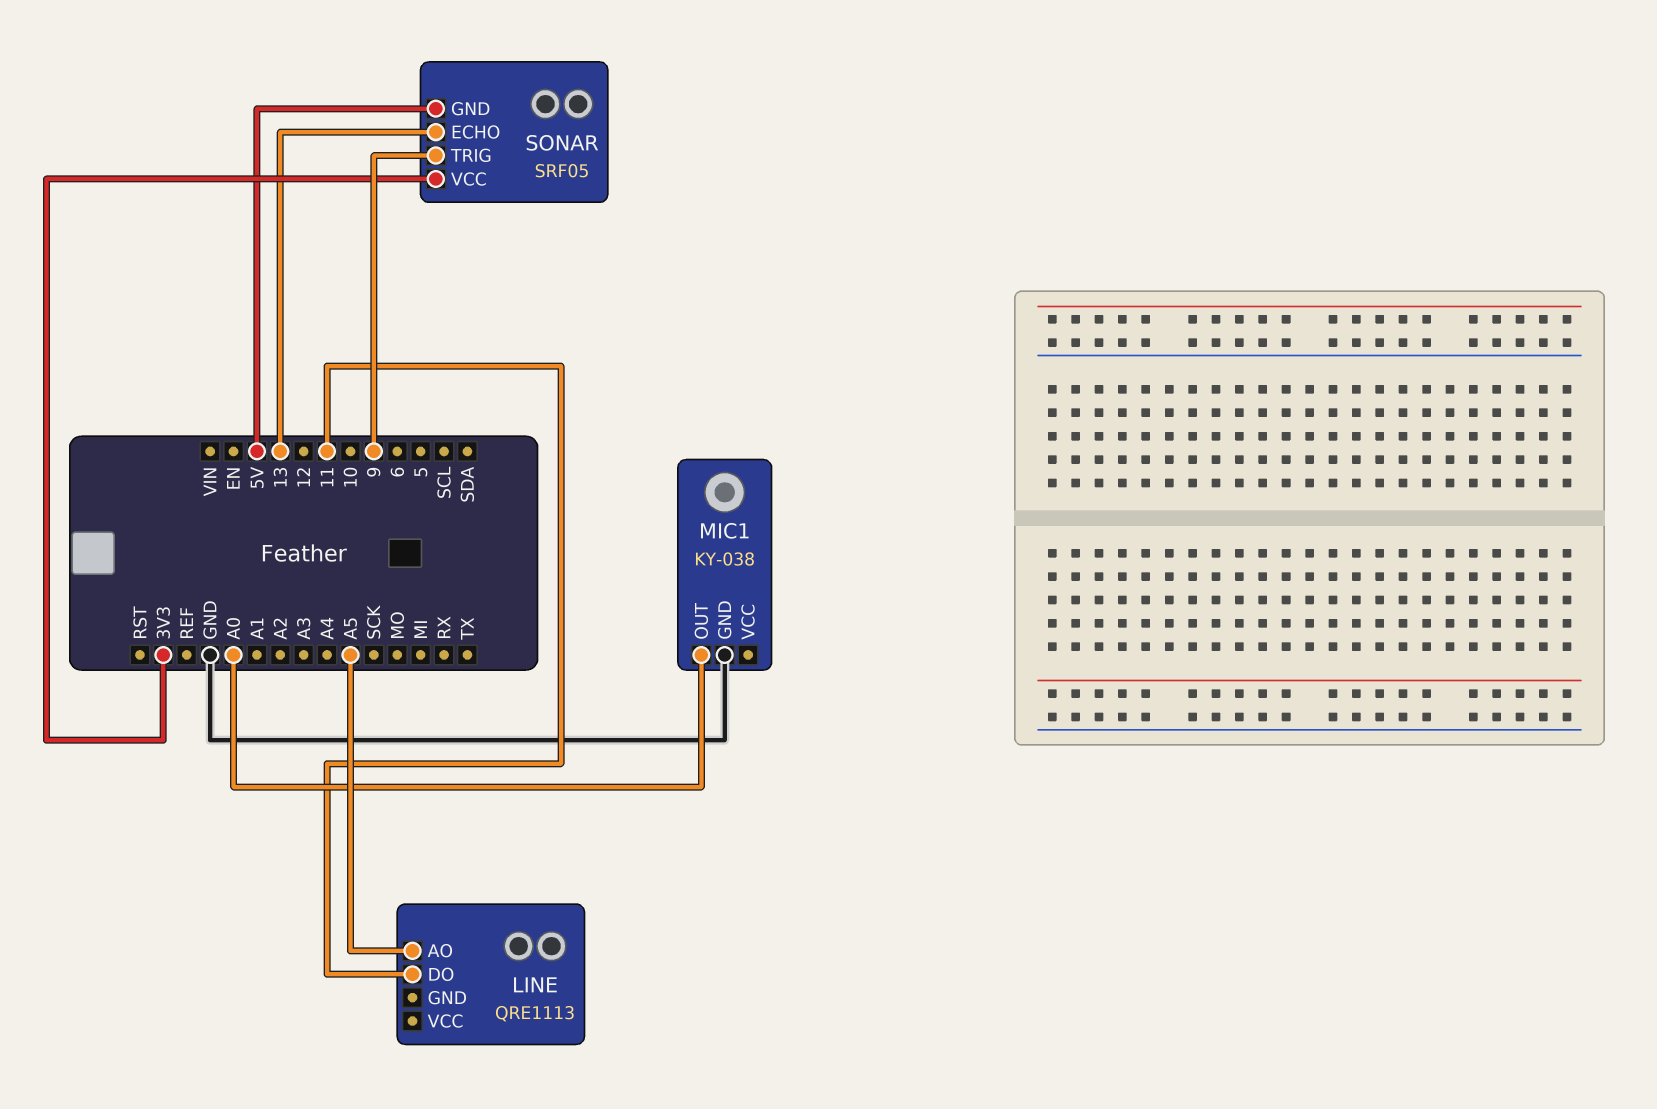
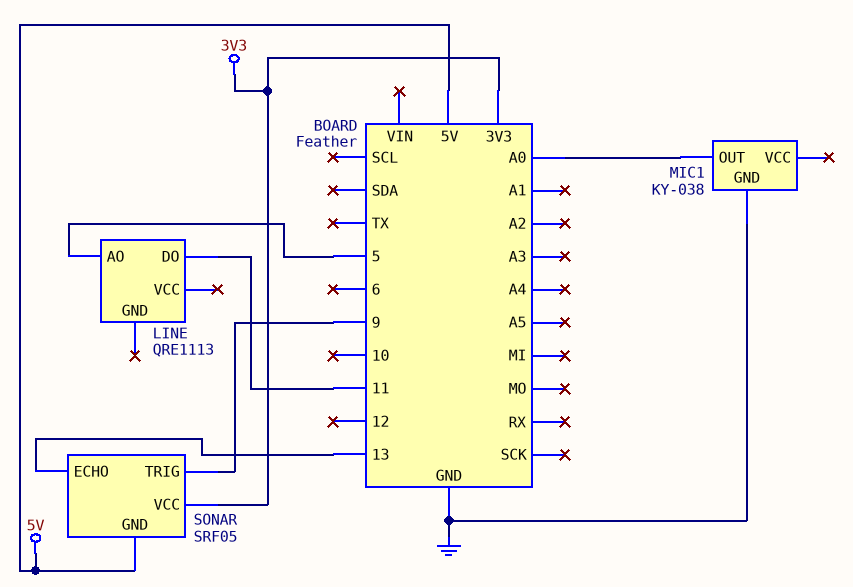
LINE pin AO: A5 -> 5

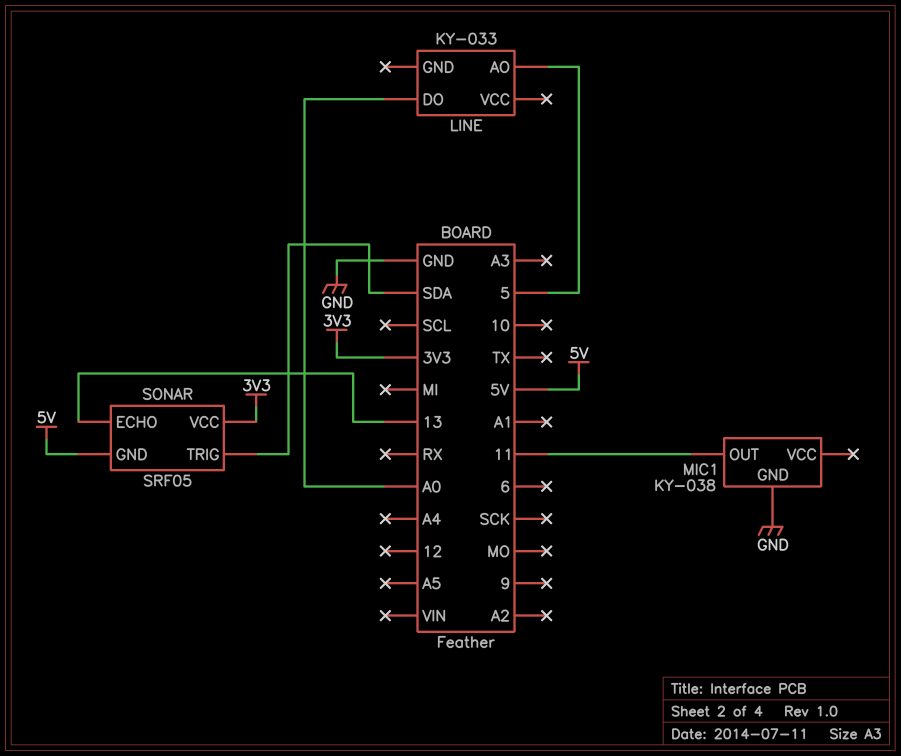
LINE: QRE1113 -> KY-033
LINE pin DO: 11 -> A0
MIC1 pin OUT: A0 -> 11
SONAR pin TRIG: 9 -> SDA

